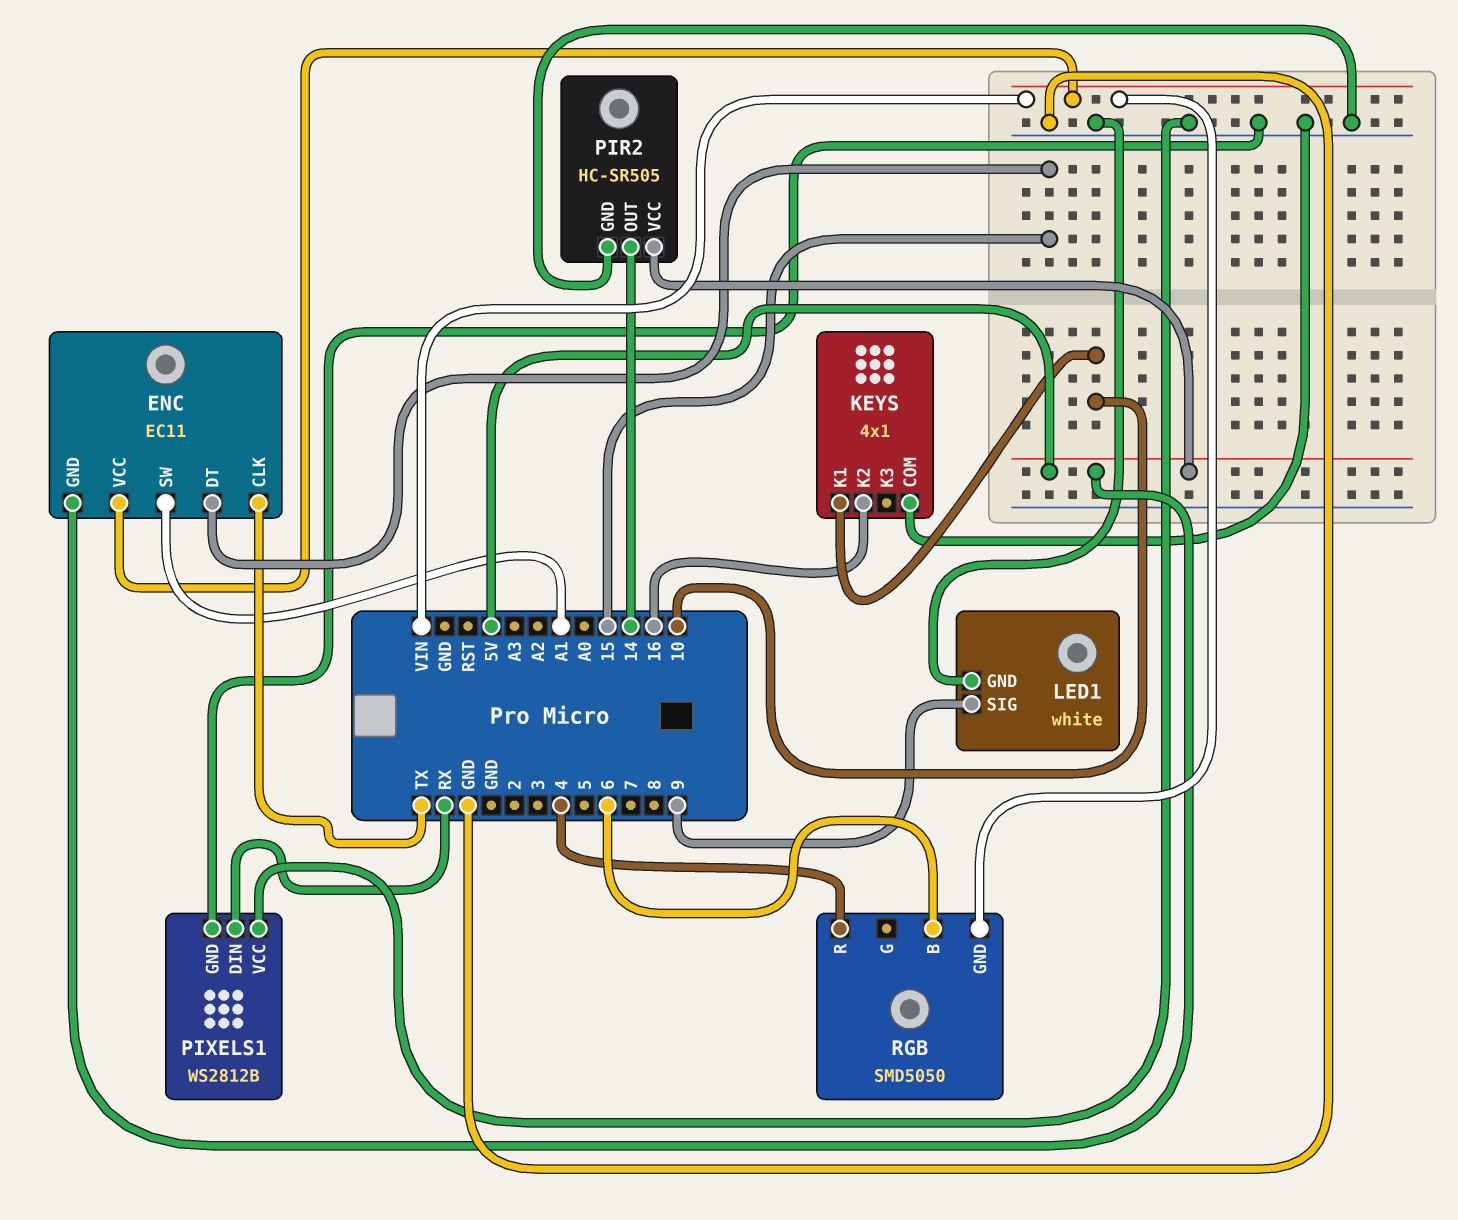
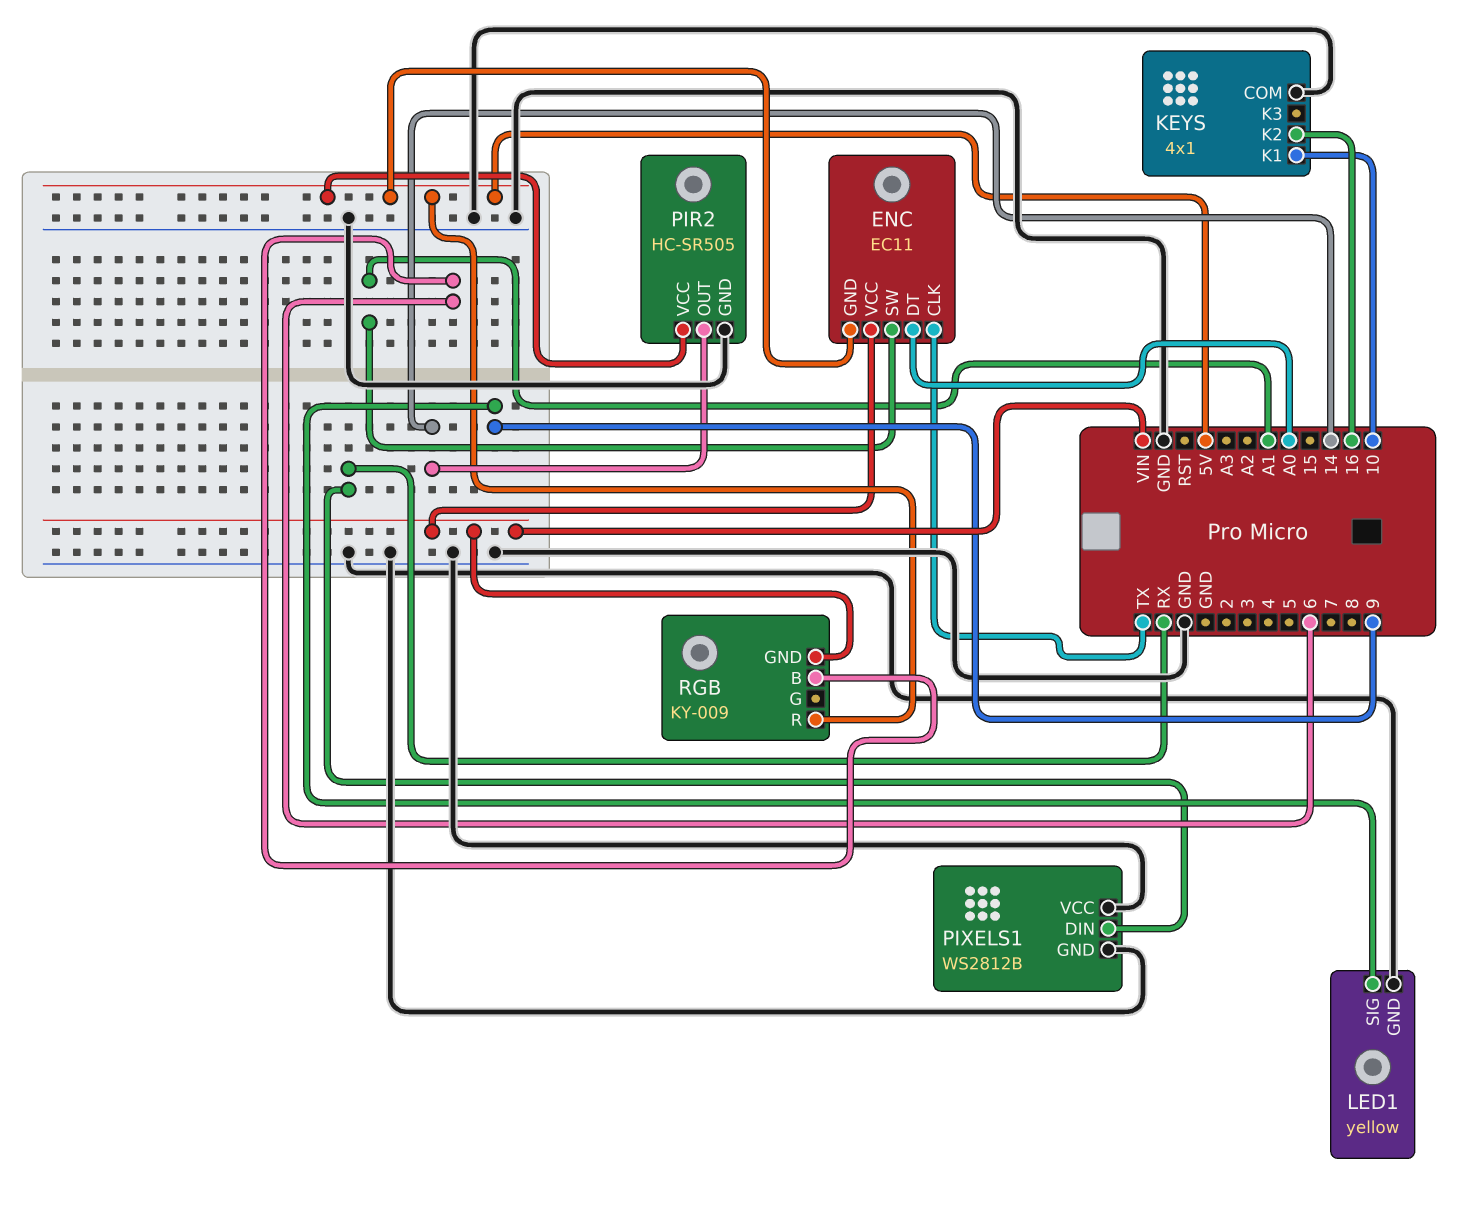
ENC pin DT: 15 -> A0
LED1: white -> yellow
RGB: SMD5050 -> KY-009
RGB pin R: 4 -> 5V

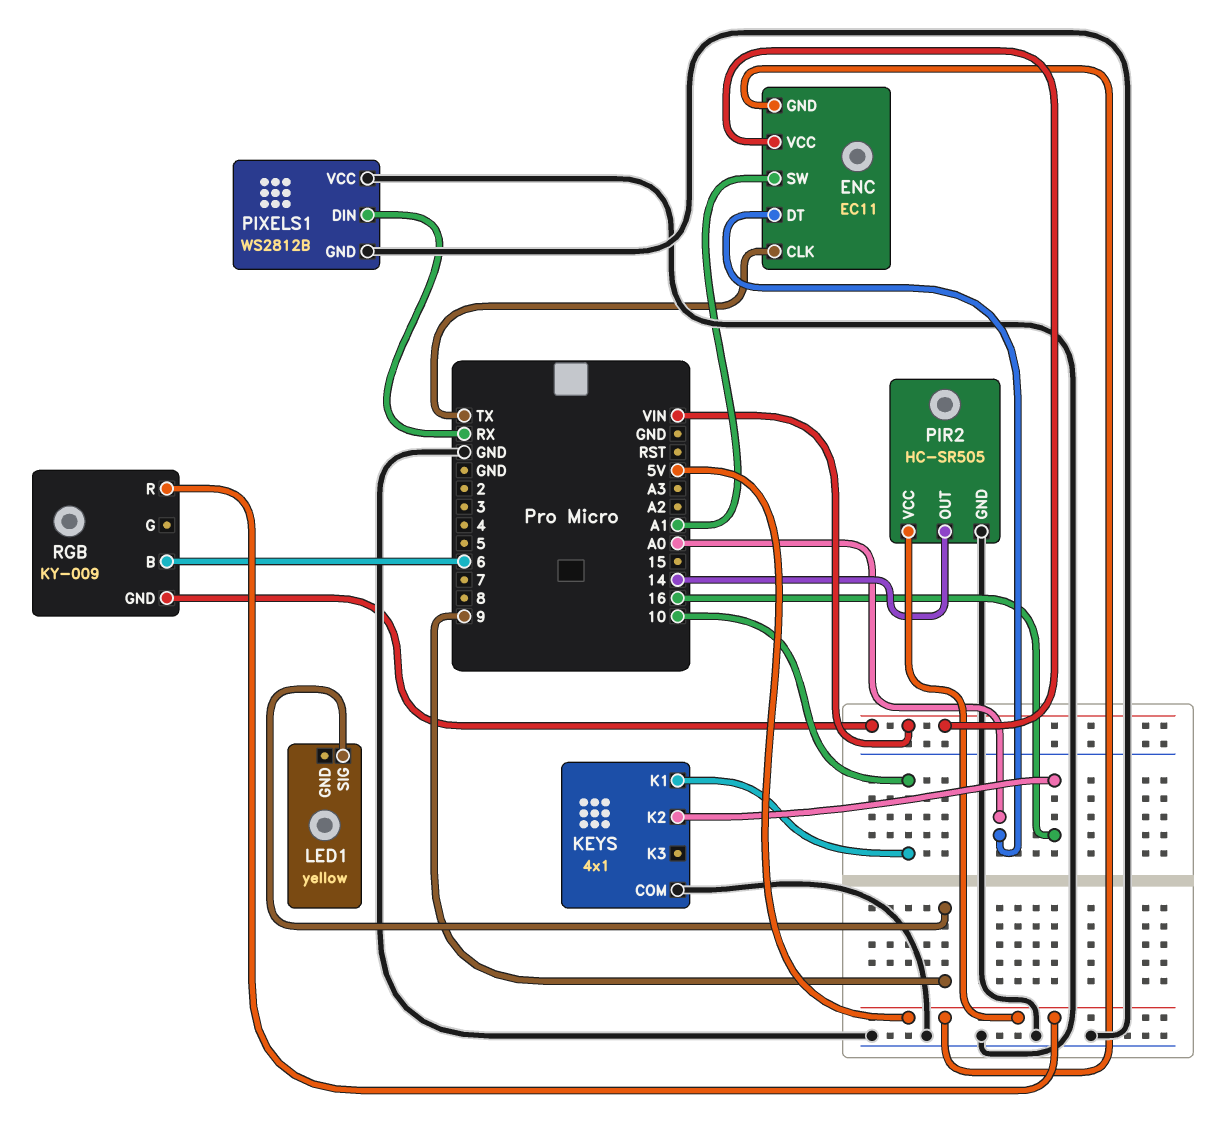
LED1 pin GND: GND -> none

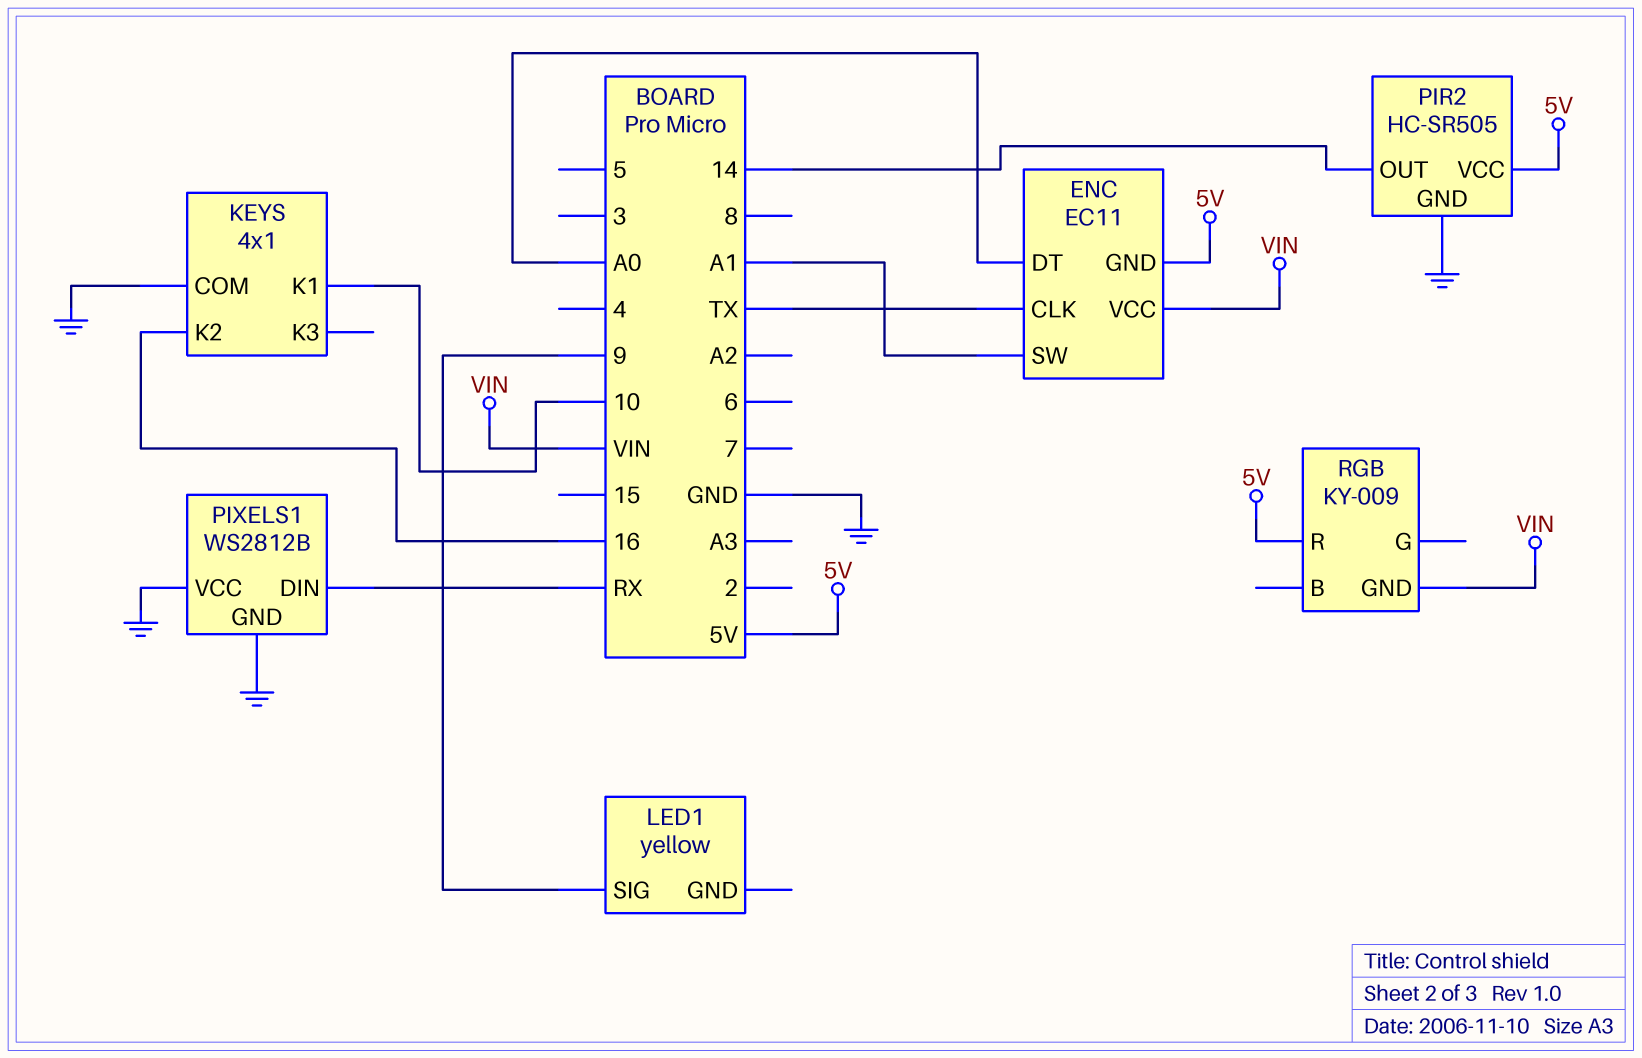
RGB pin B: 6 -> none

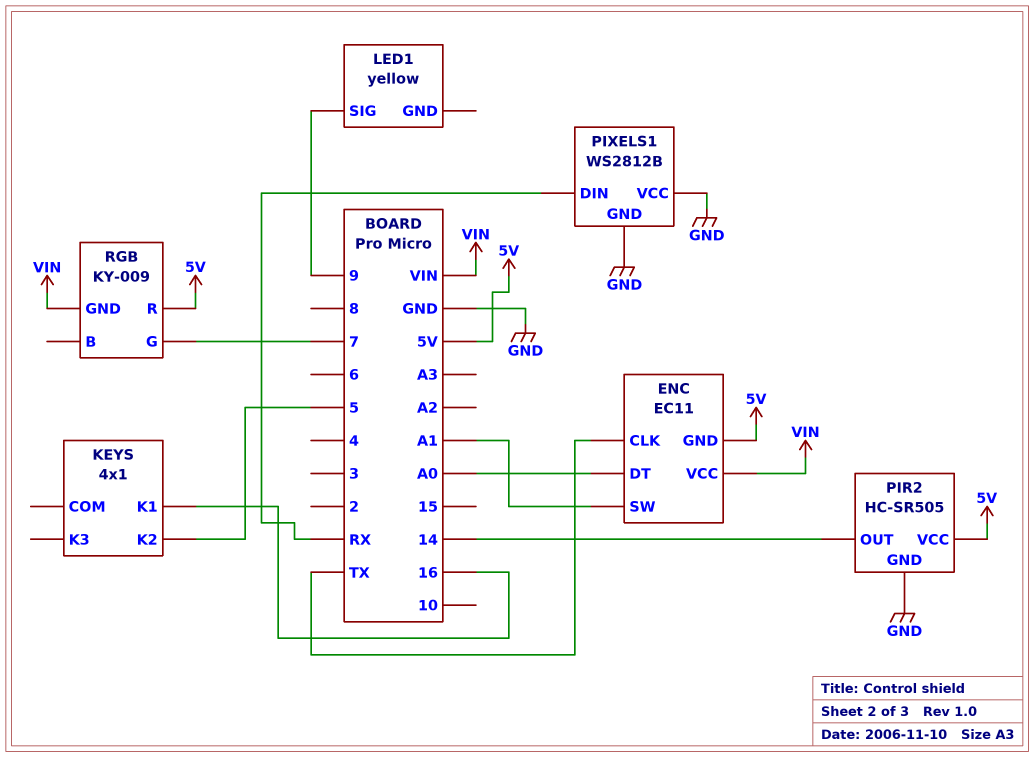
KEYS pin COM: GND -> none
KEYS pin K1: 10 -> 16
KEYS pin K2: 16 -> 5
RGB pin G: none -> 7

